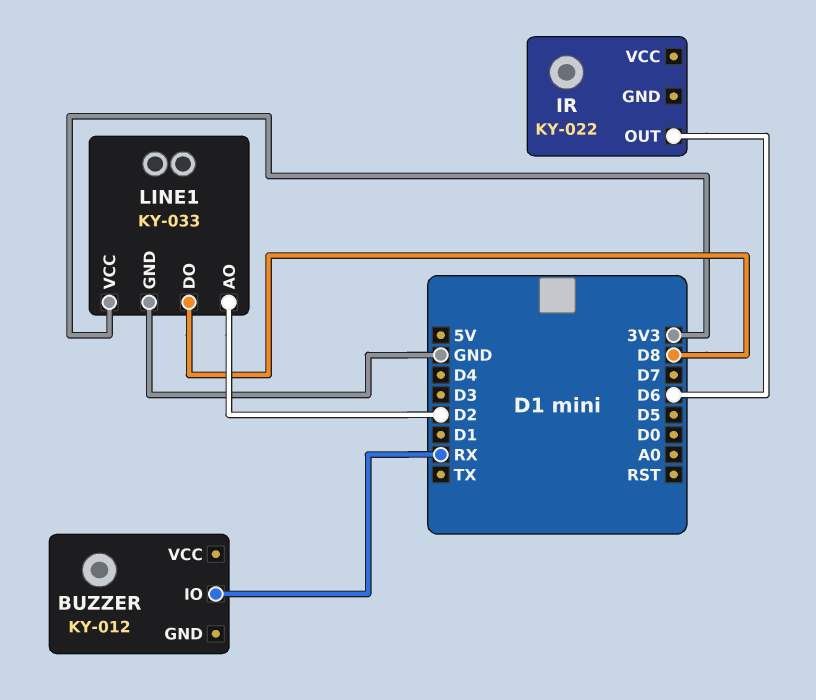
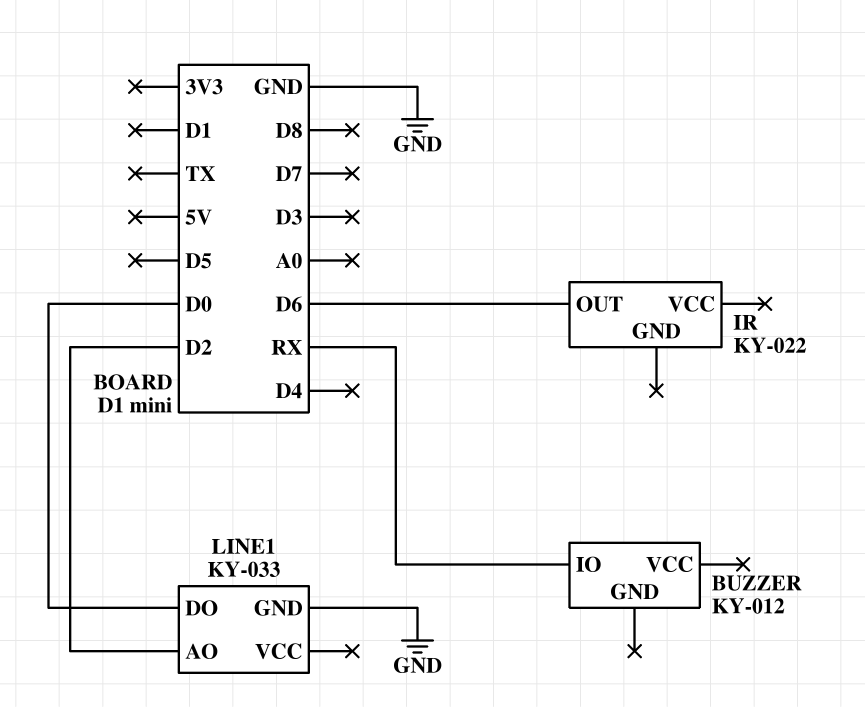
LINE1 pin DO: D8 -> D0
LINE1 pin VCC: 3V3 -> none

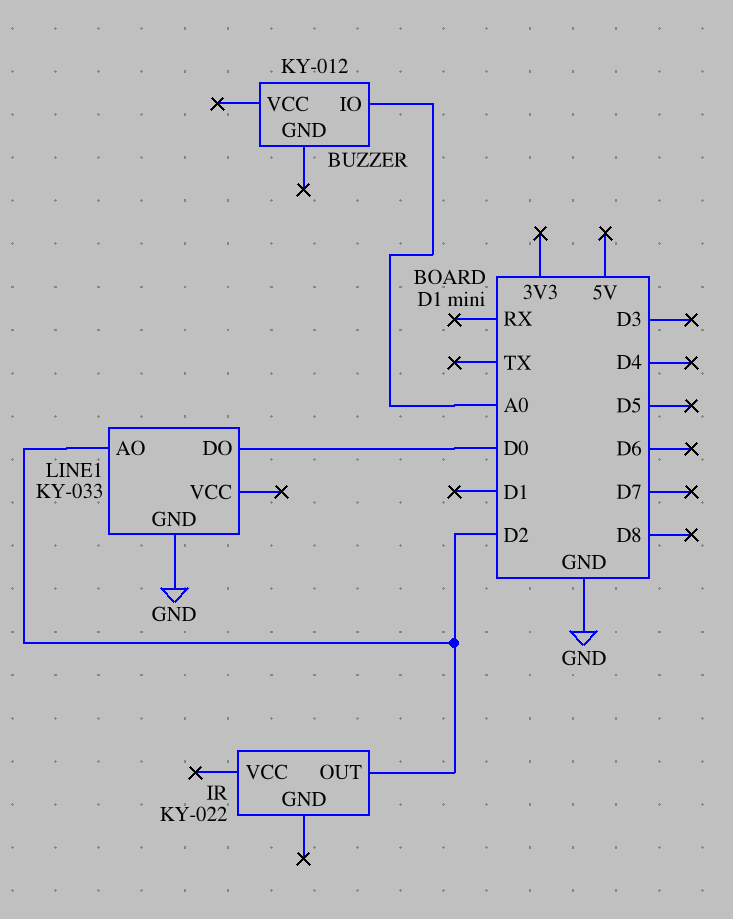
BUZZER pin IO: RX -> A0
IR pin OUT: D6 -> D2

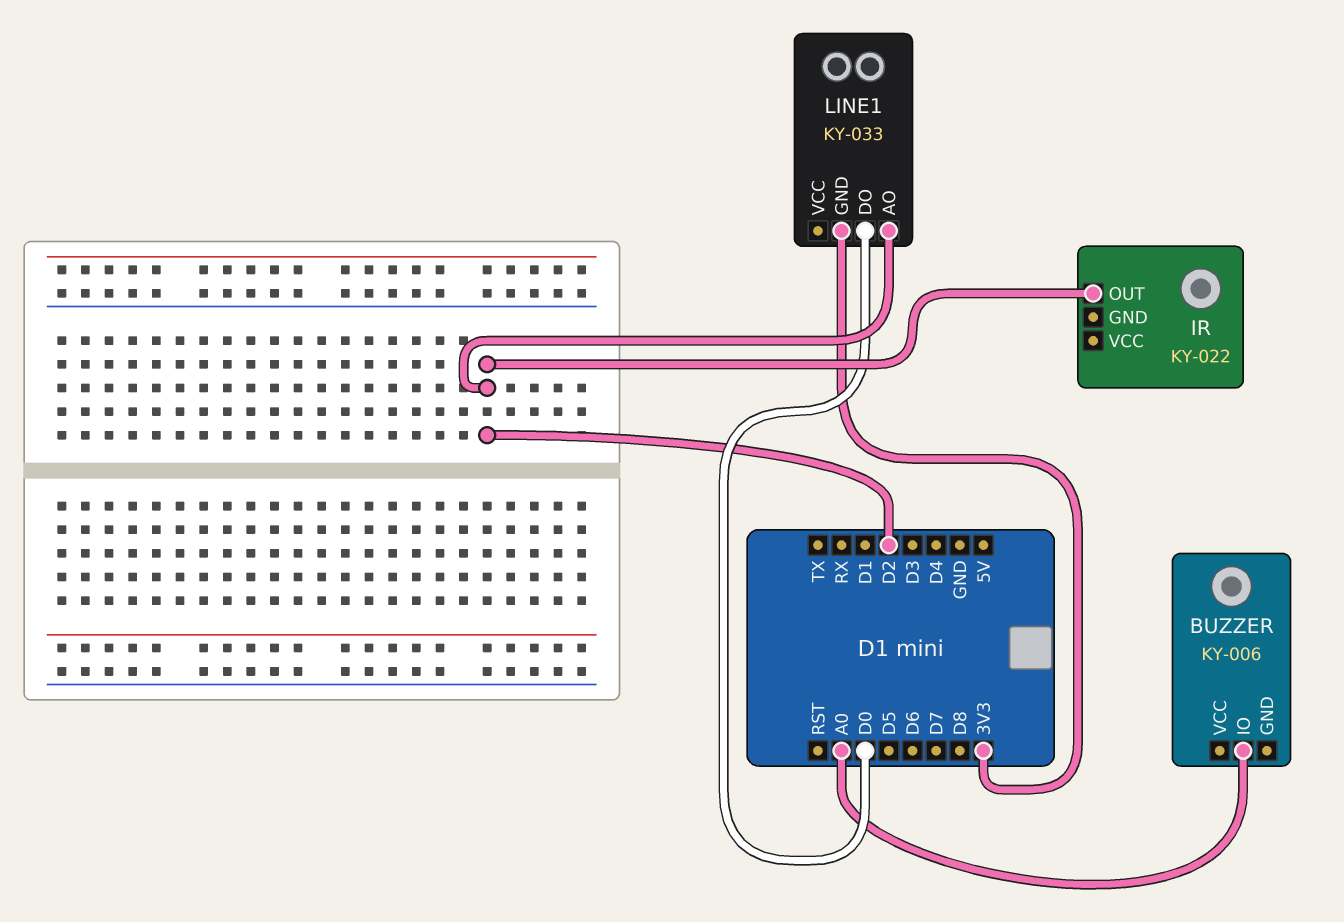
BUZZER: KY-012 -> KY-006
LINE1 pin GND: GND -> 3V3

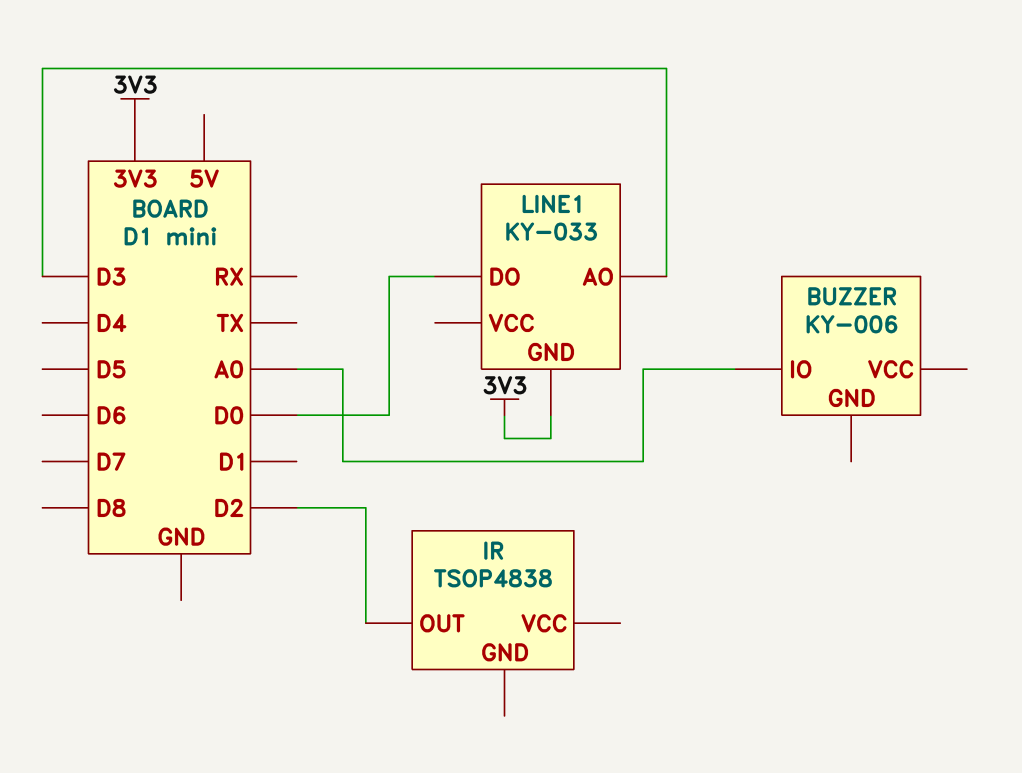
IR: KY-022 -> TSOP4838
LINE1 pin AO: D2 -> D3

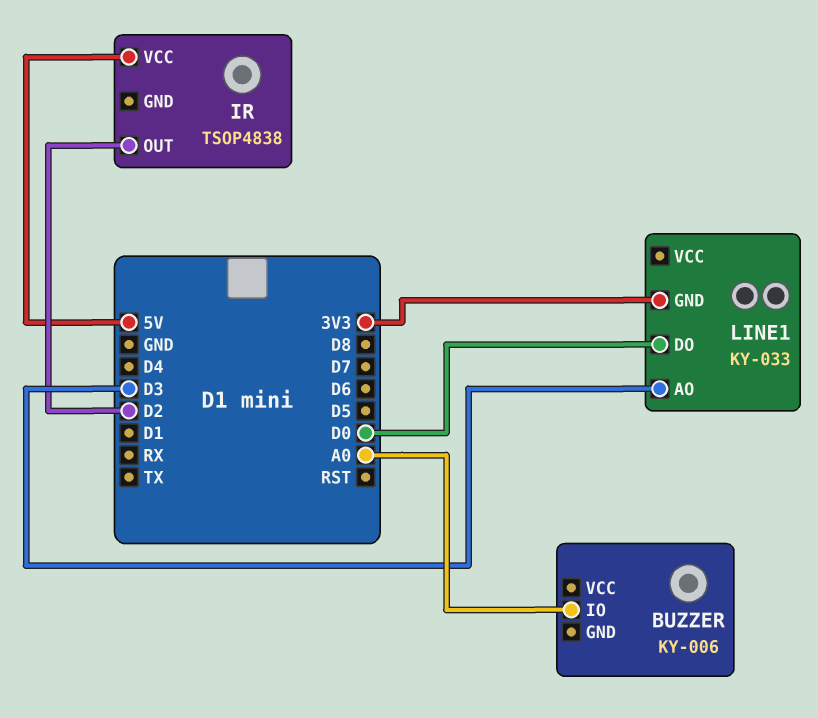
IR pin VCC: none -> 5V

